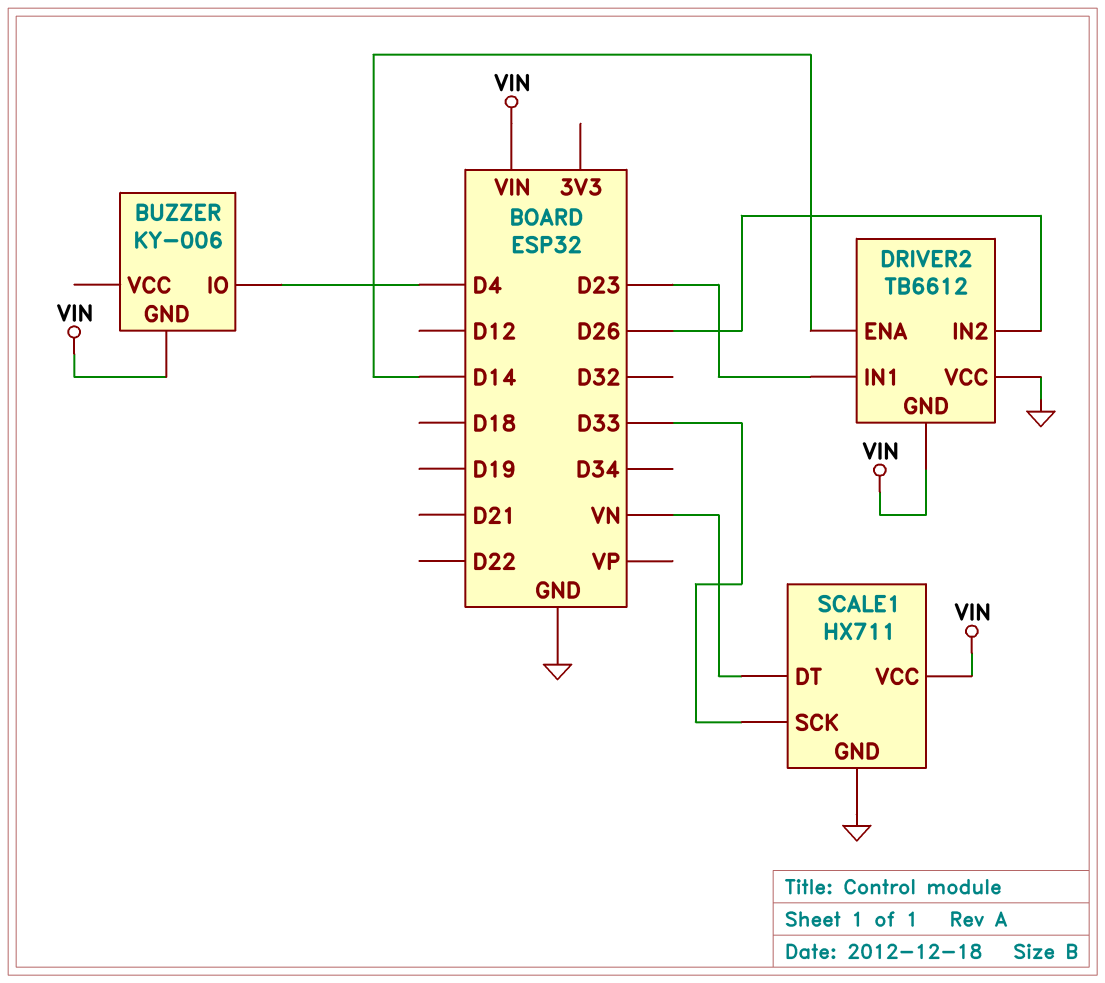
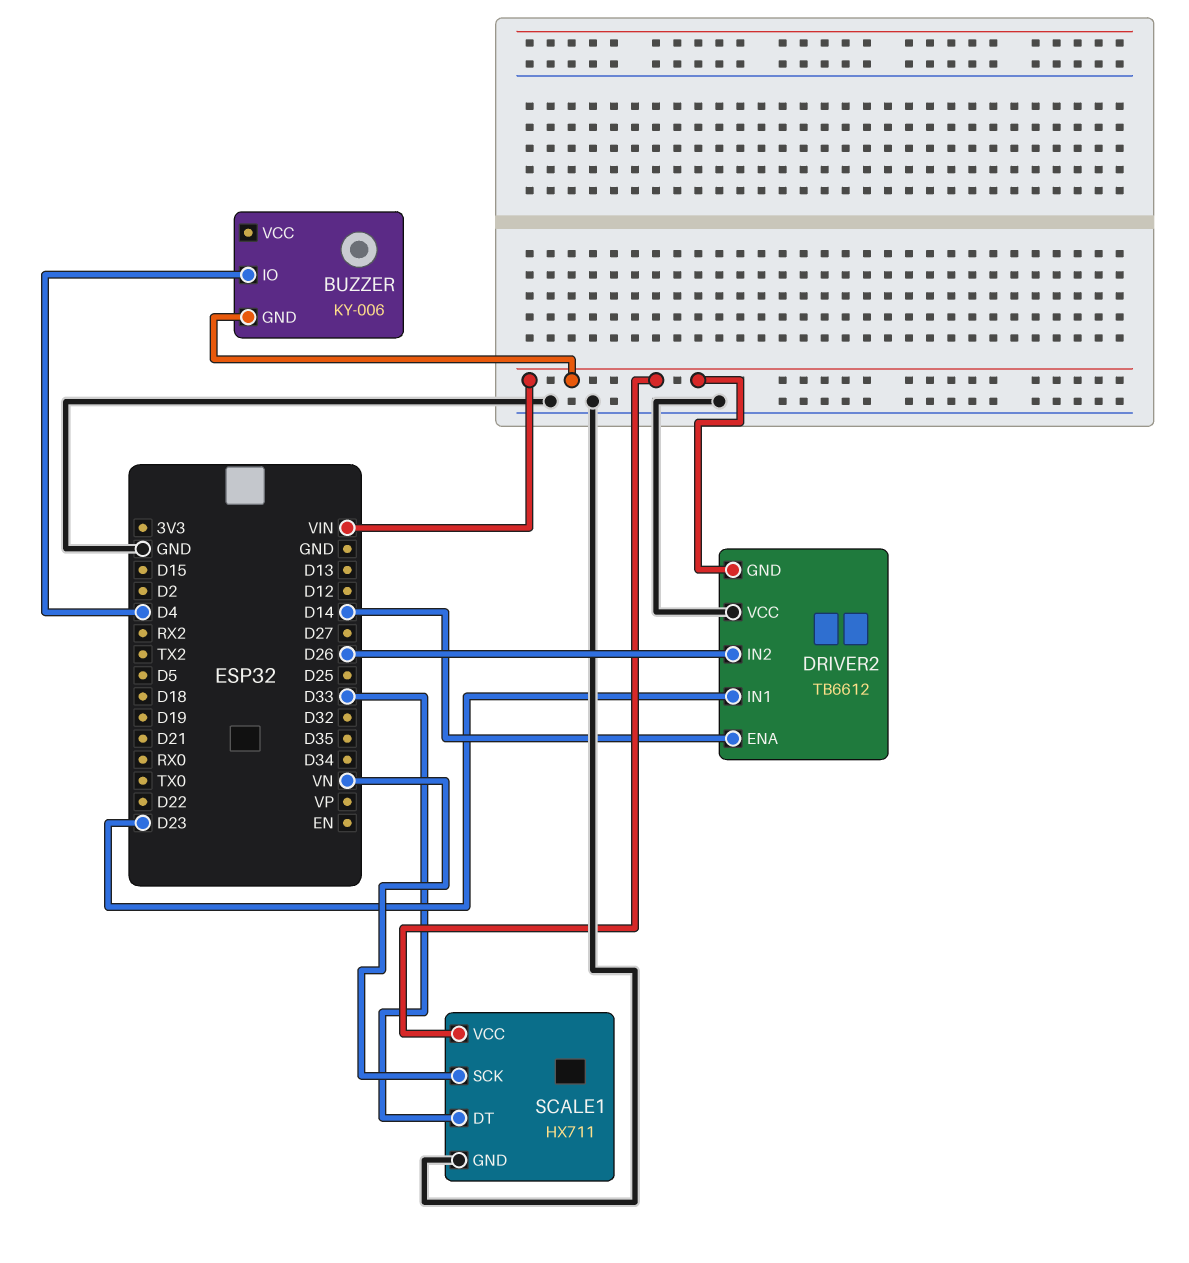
SCALE1 pin DT: VN -> D33
SCALE1 pin SCK: D33 -> VN

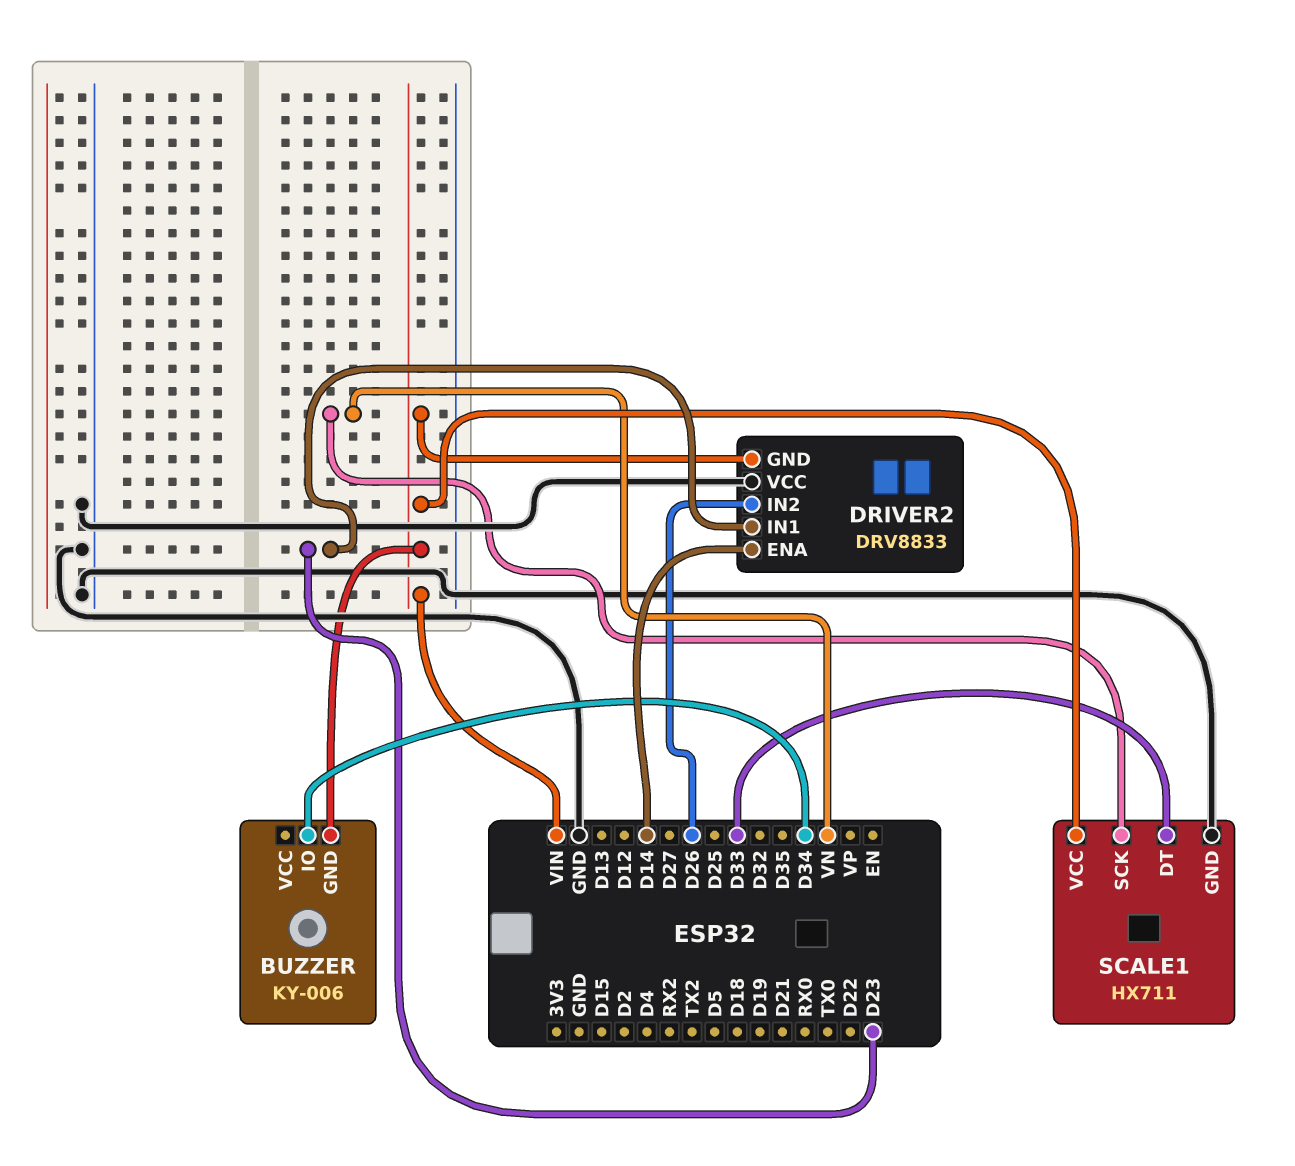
BUZZER pin IO: D4 -> D34
DRIVER2: TB6612 -> DRV8833

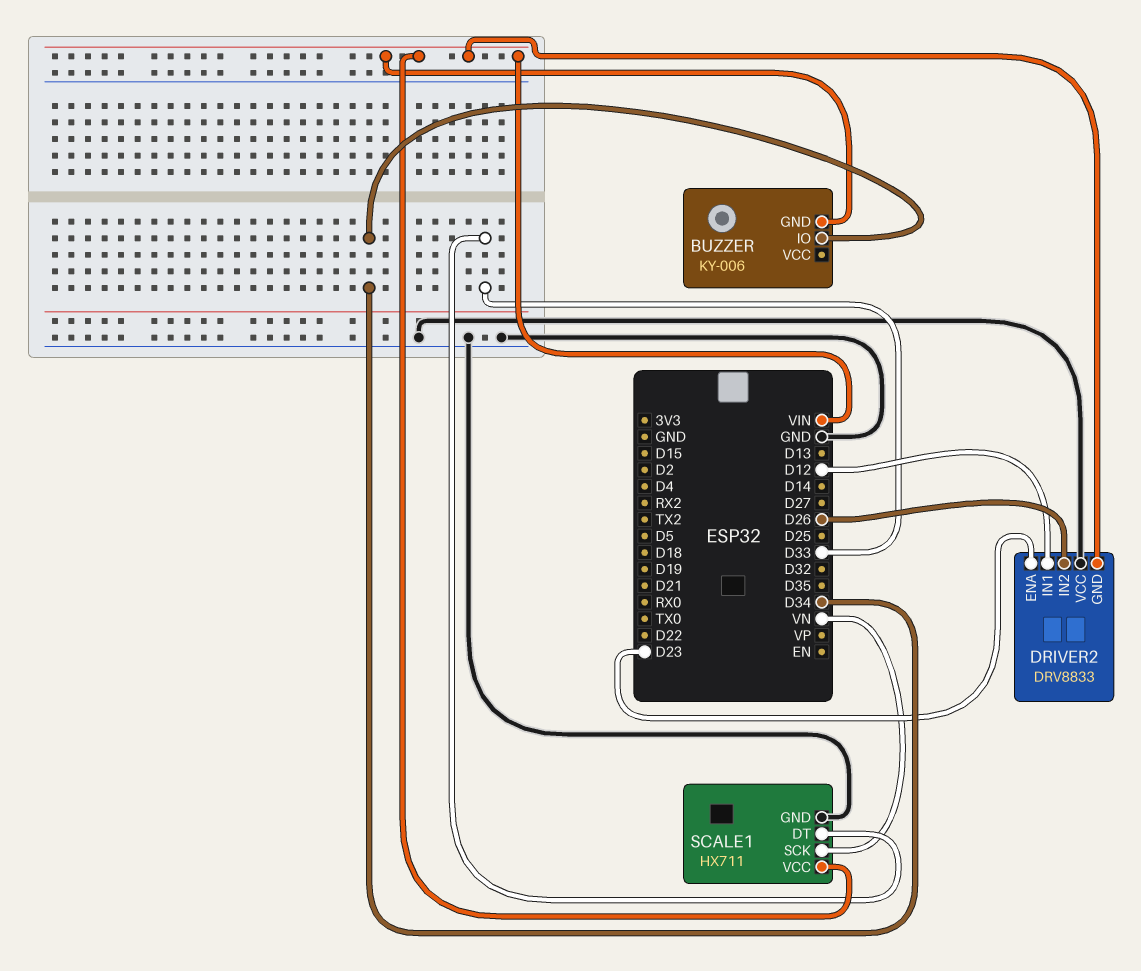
DRIVER2 pin ENA: D14 -> D23
DRIVER2 pin IN1: D23 -> D12

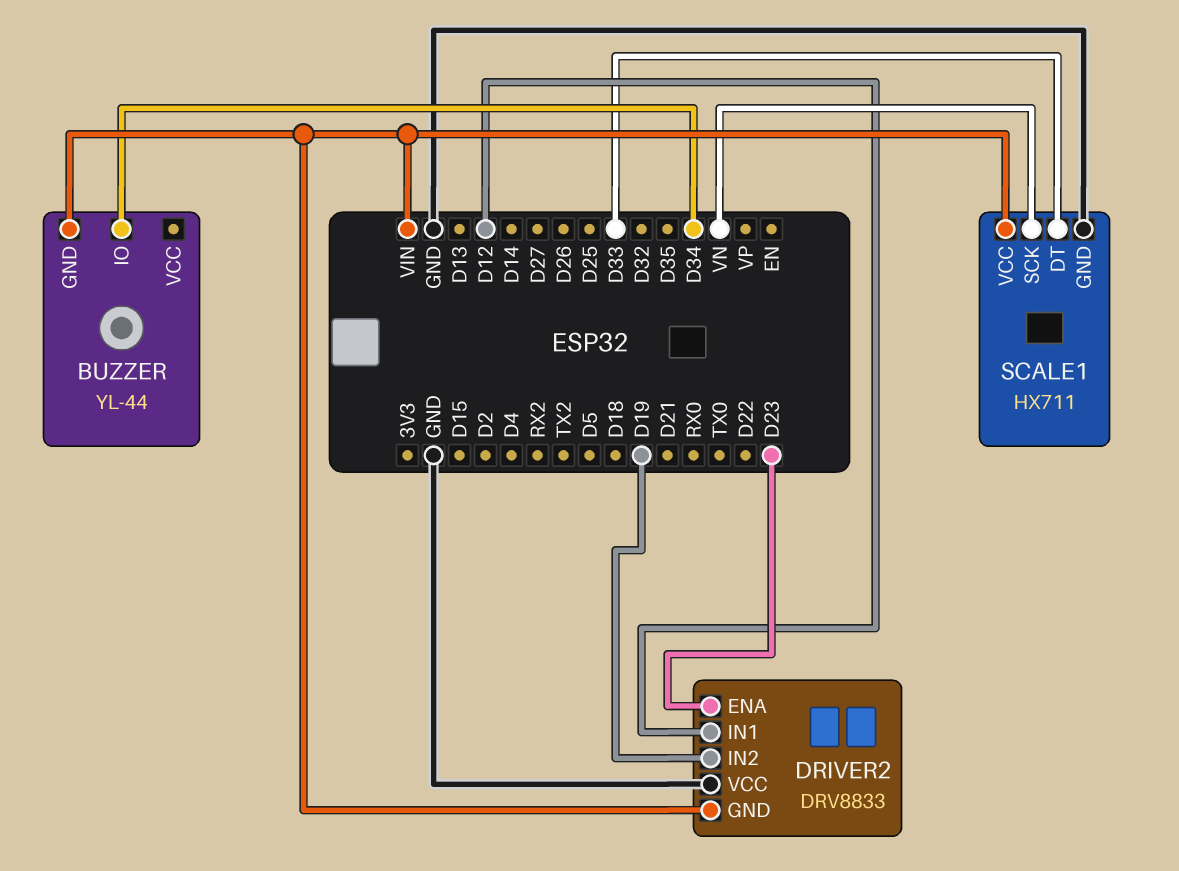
BUZZER: KY-006 -> YL-44
DRIVER2 pin IN2: D26 -> D19

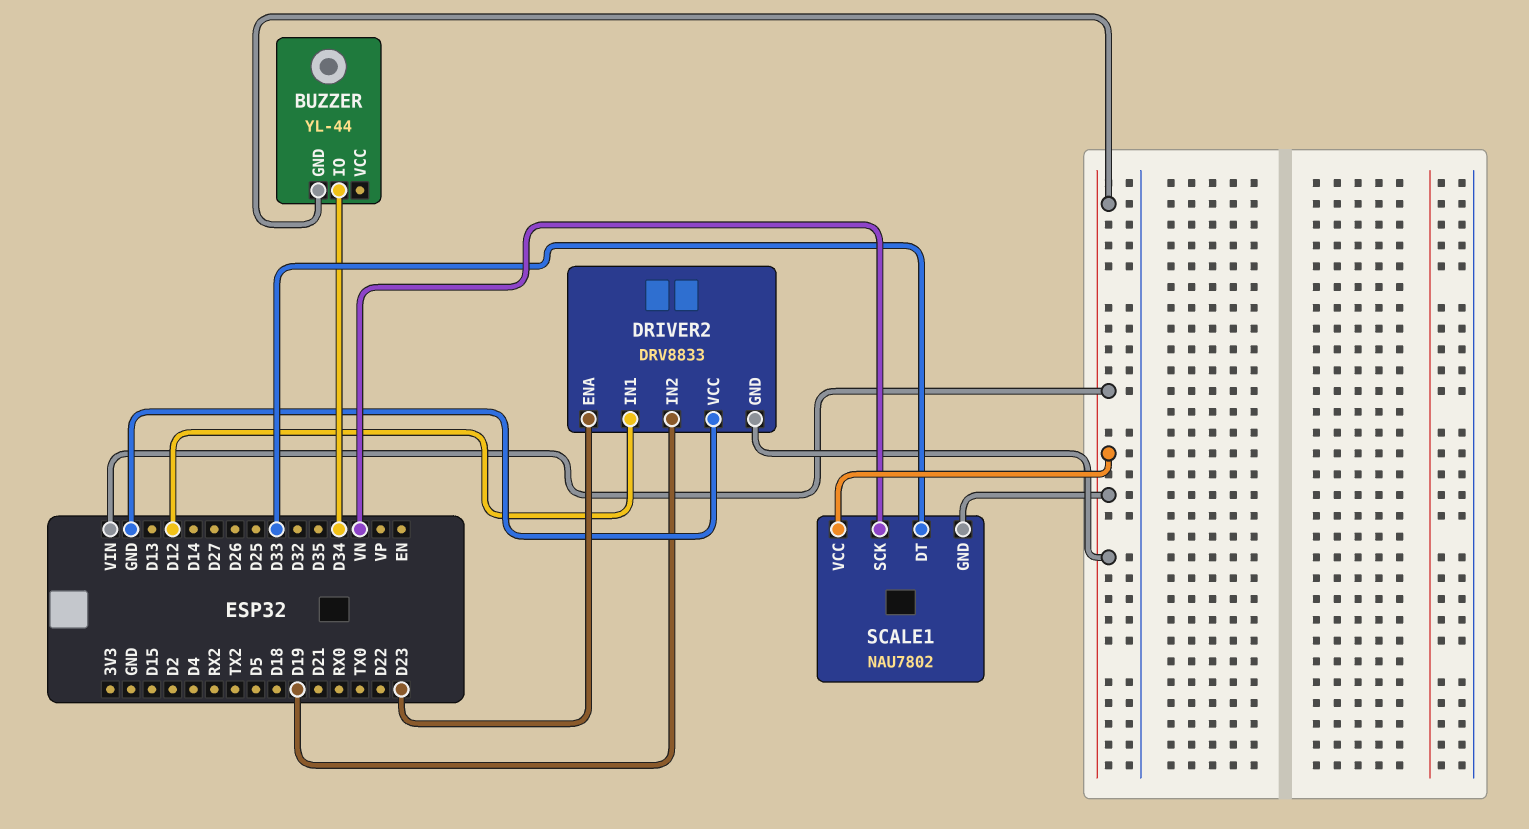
SCALE1: HX711 -> NAU7802
SCALE1 pin GND: GND -> VIN

